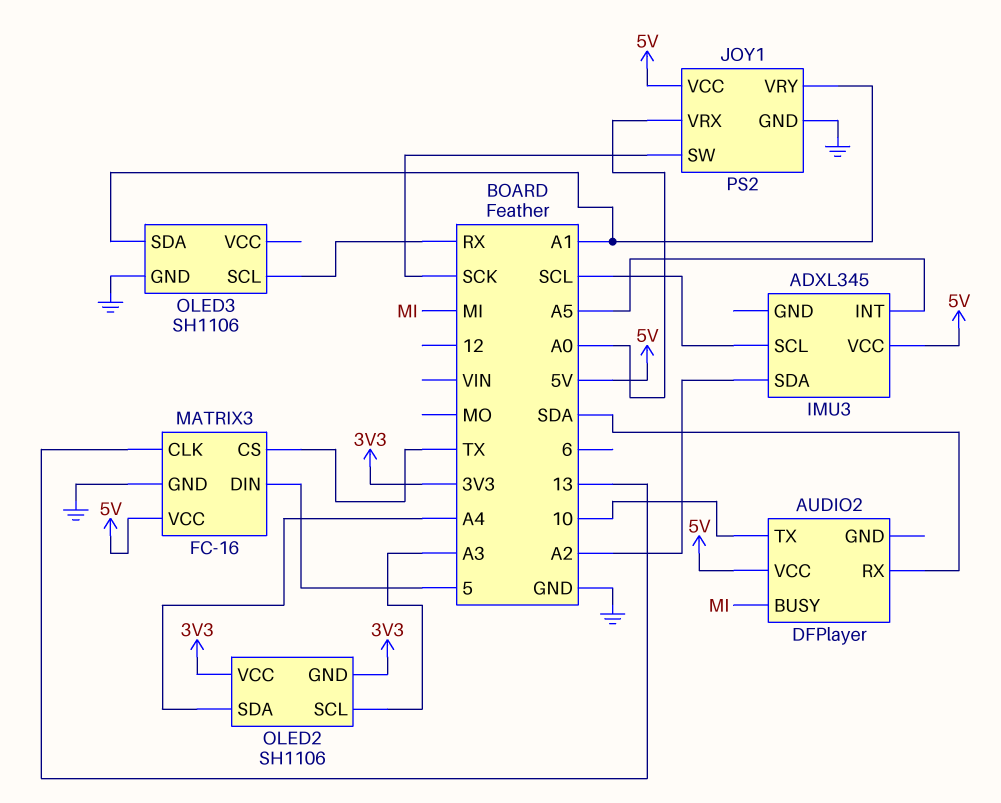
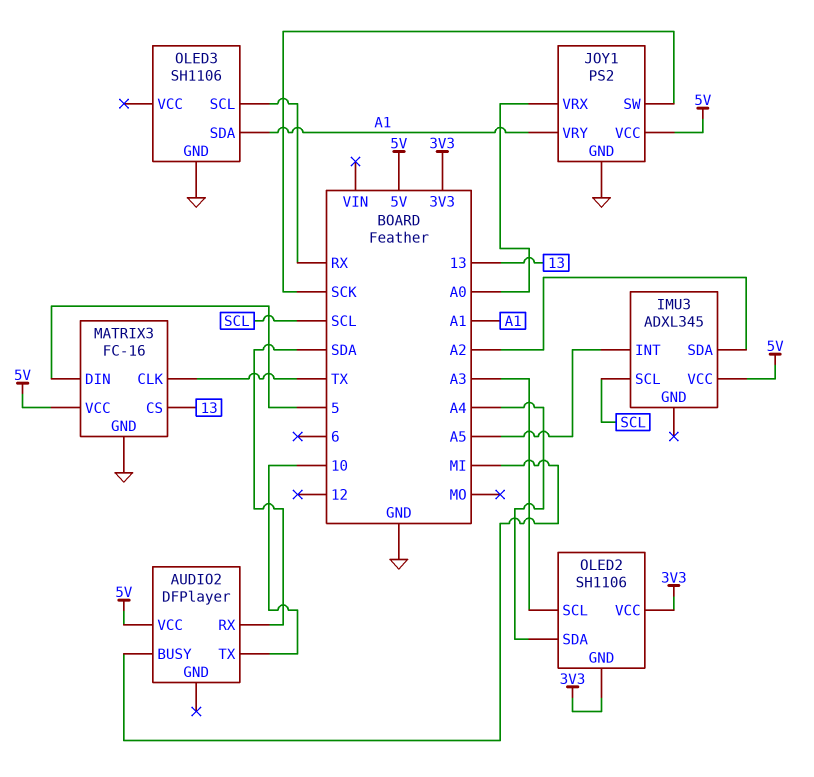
MATRIX3 pin CLK: 13 -> TX
MATRIX3 pin CS: TX -> 13

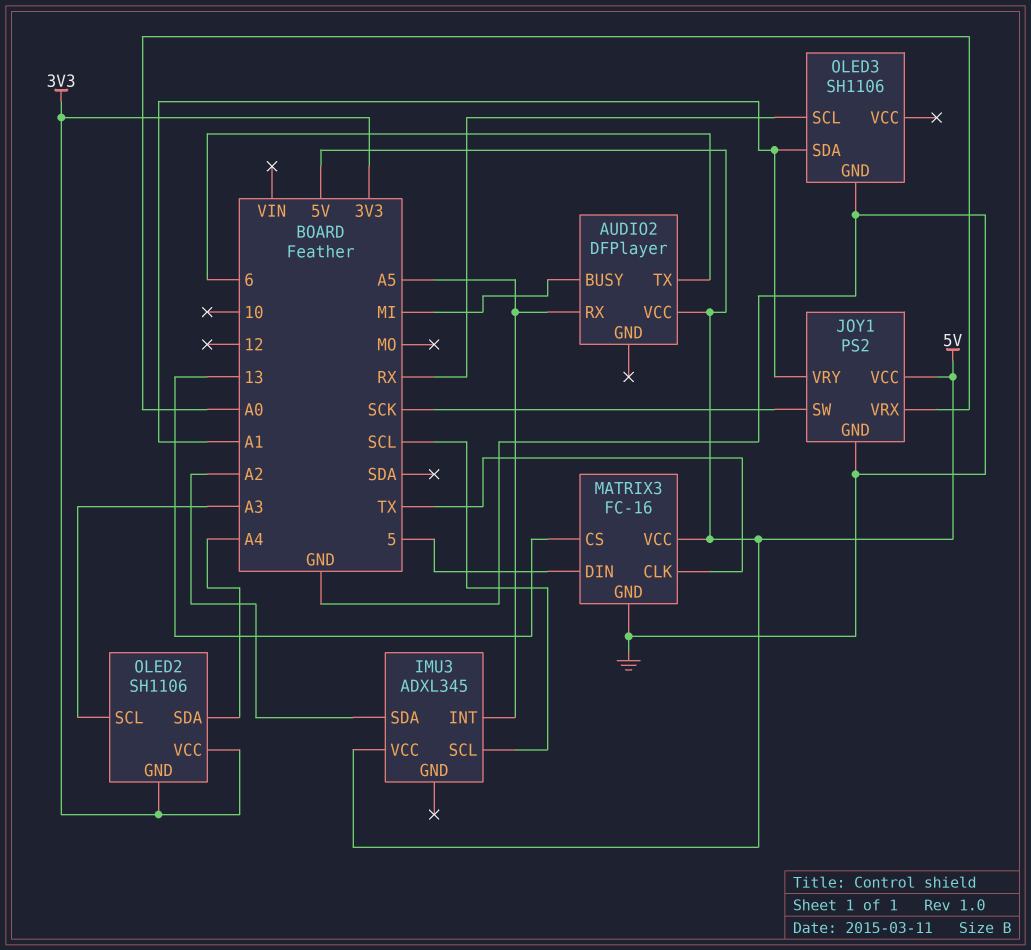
AUDIO2 pin RX: SDA -> A5
AUDIO2 pin TX: 10 -> 6

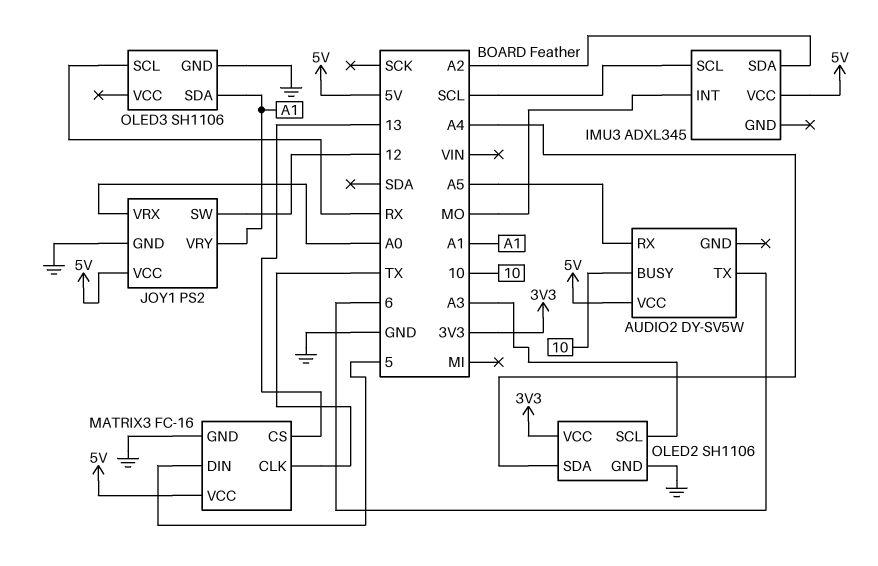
AUDIO2: DFPlayer -> DY-SV5W
AUDIO2 pin BUSY: MI -> 10
IMU3 pin INT: A5 -> MO
JOY1 pin SW: SCK -> 12
OLED2 pin GND: 3V3 -> GND

